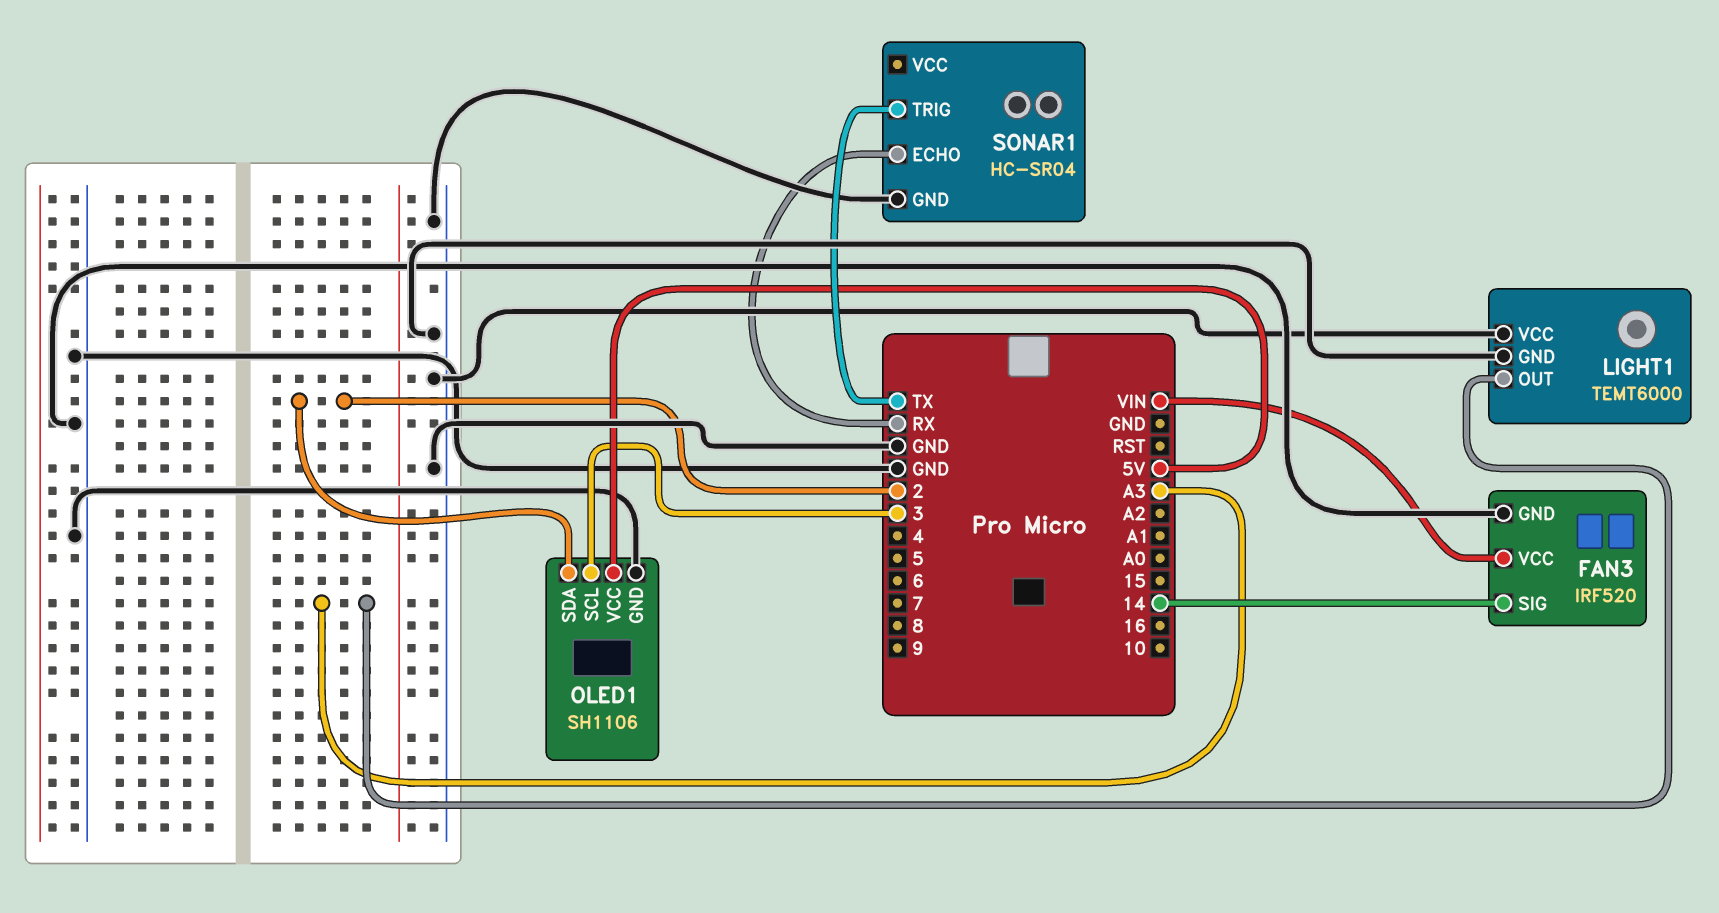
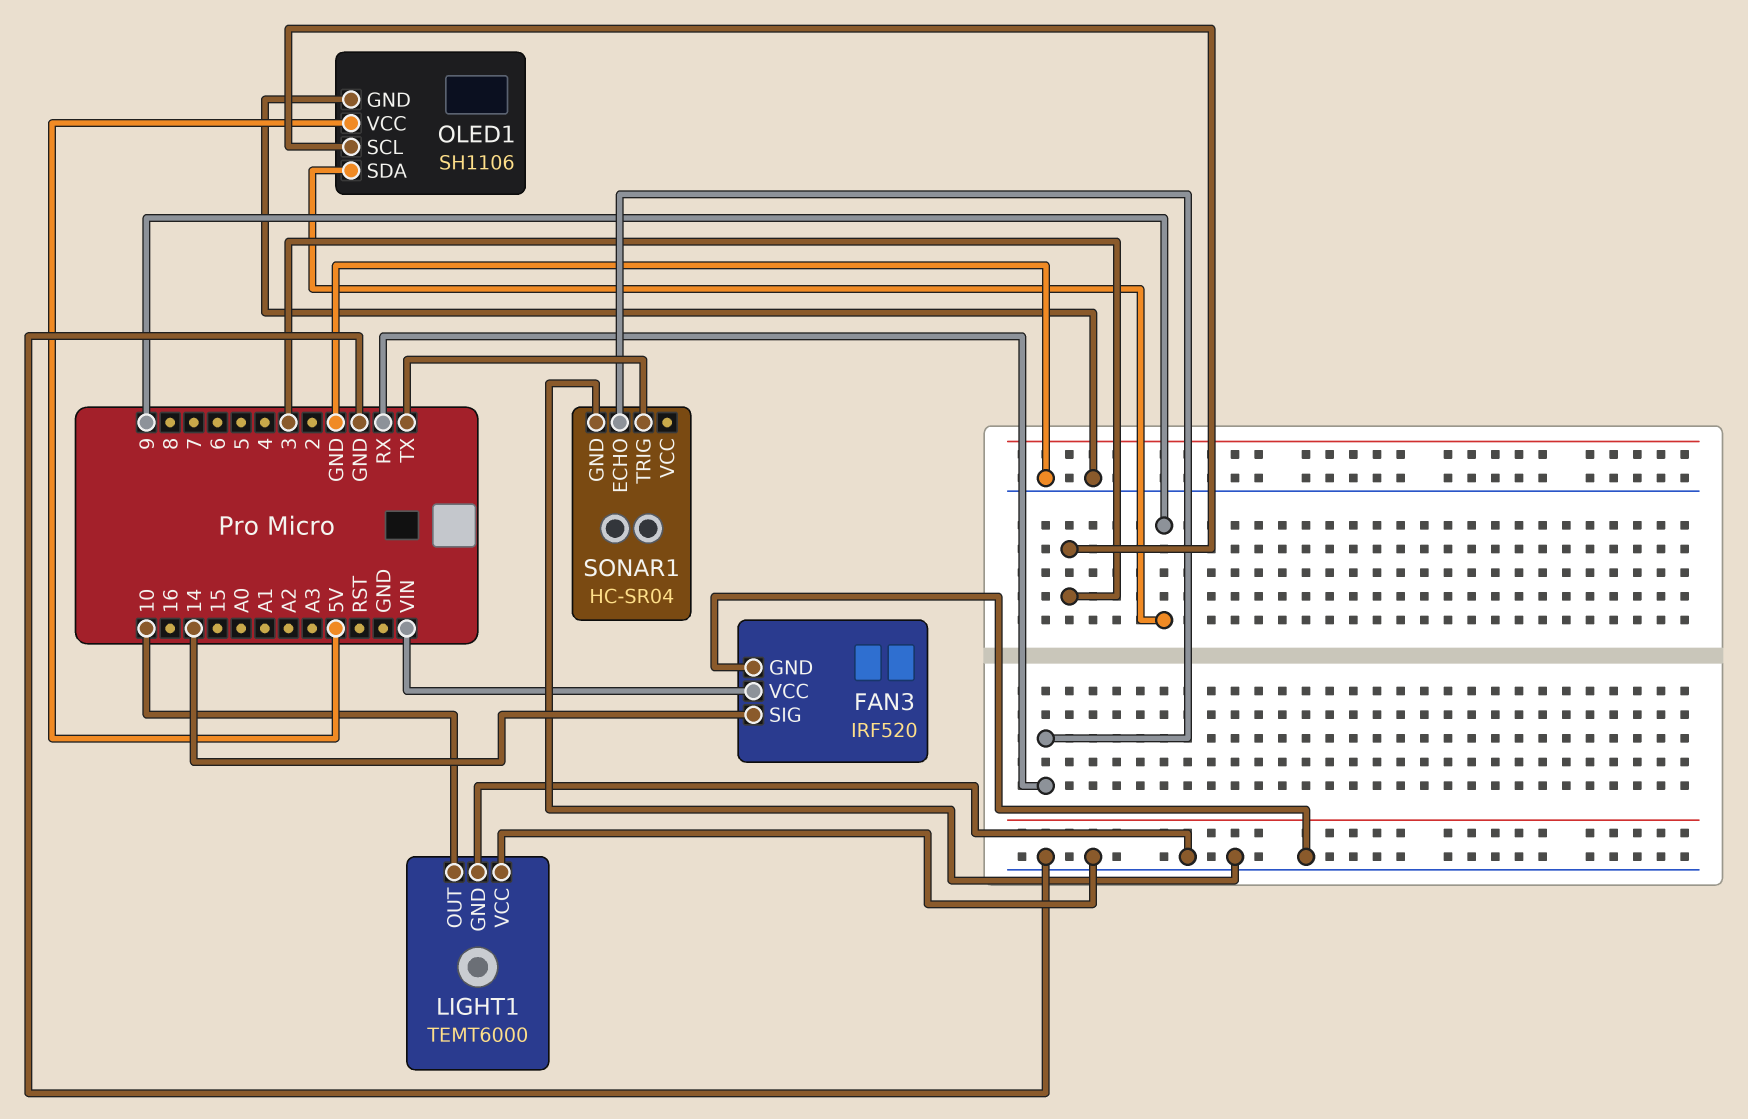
LIGHT1 pin OUT: A3 -> 10
OLED1 pin SDA: 2 -> 9

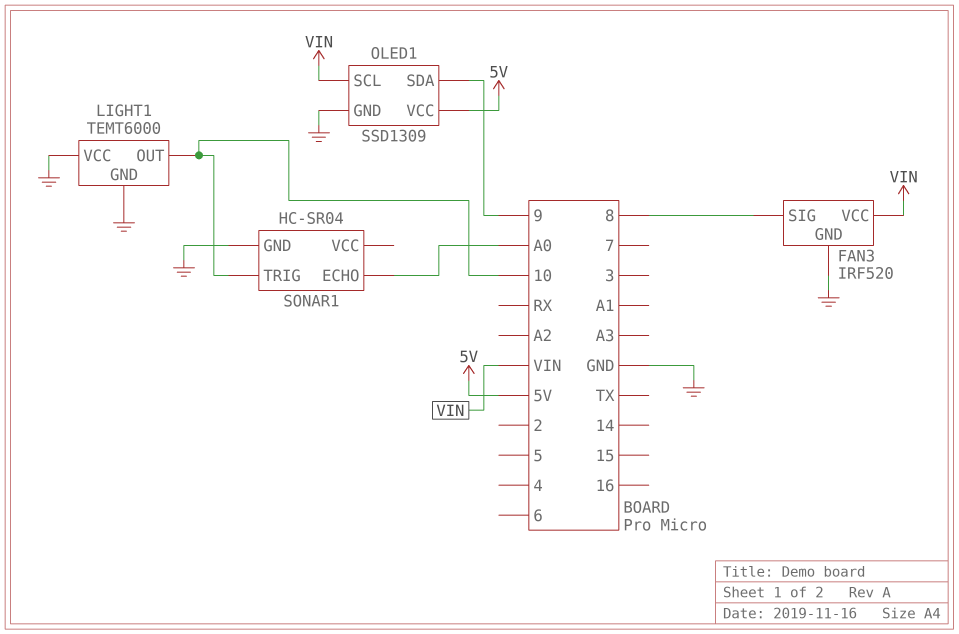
FAN3 pin SIG: 14 -> 8
OLED1: SH1106 -> SSD1309
OLED1 pin SCL: 3 -> VIN
SONAR1 pin ECHO: RX -> A0
SONAR1 pin TRIG: TX -> 10

